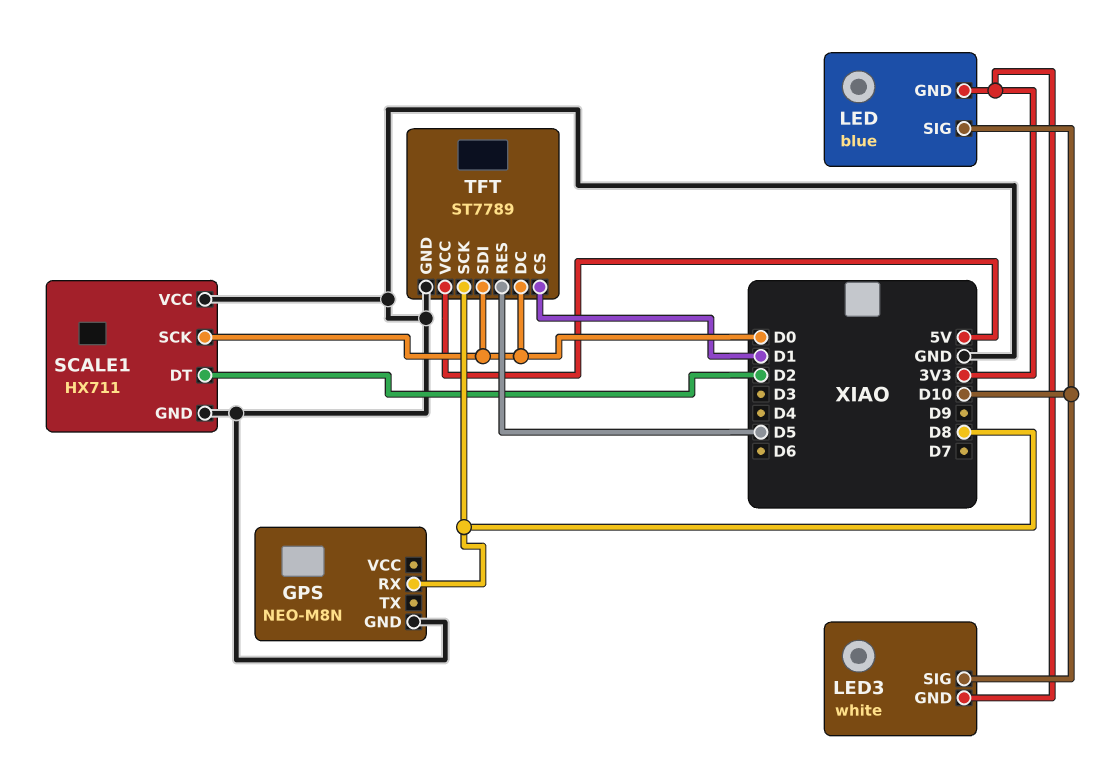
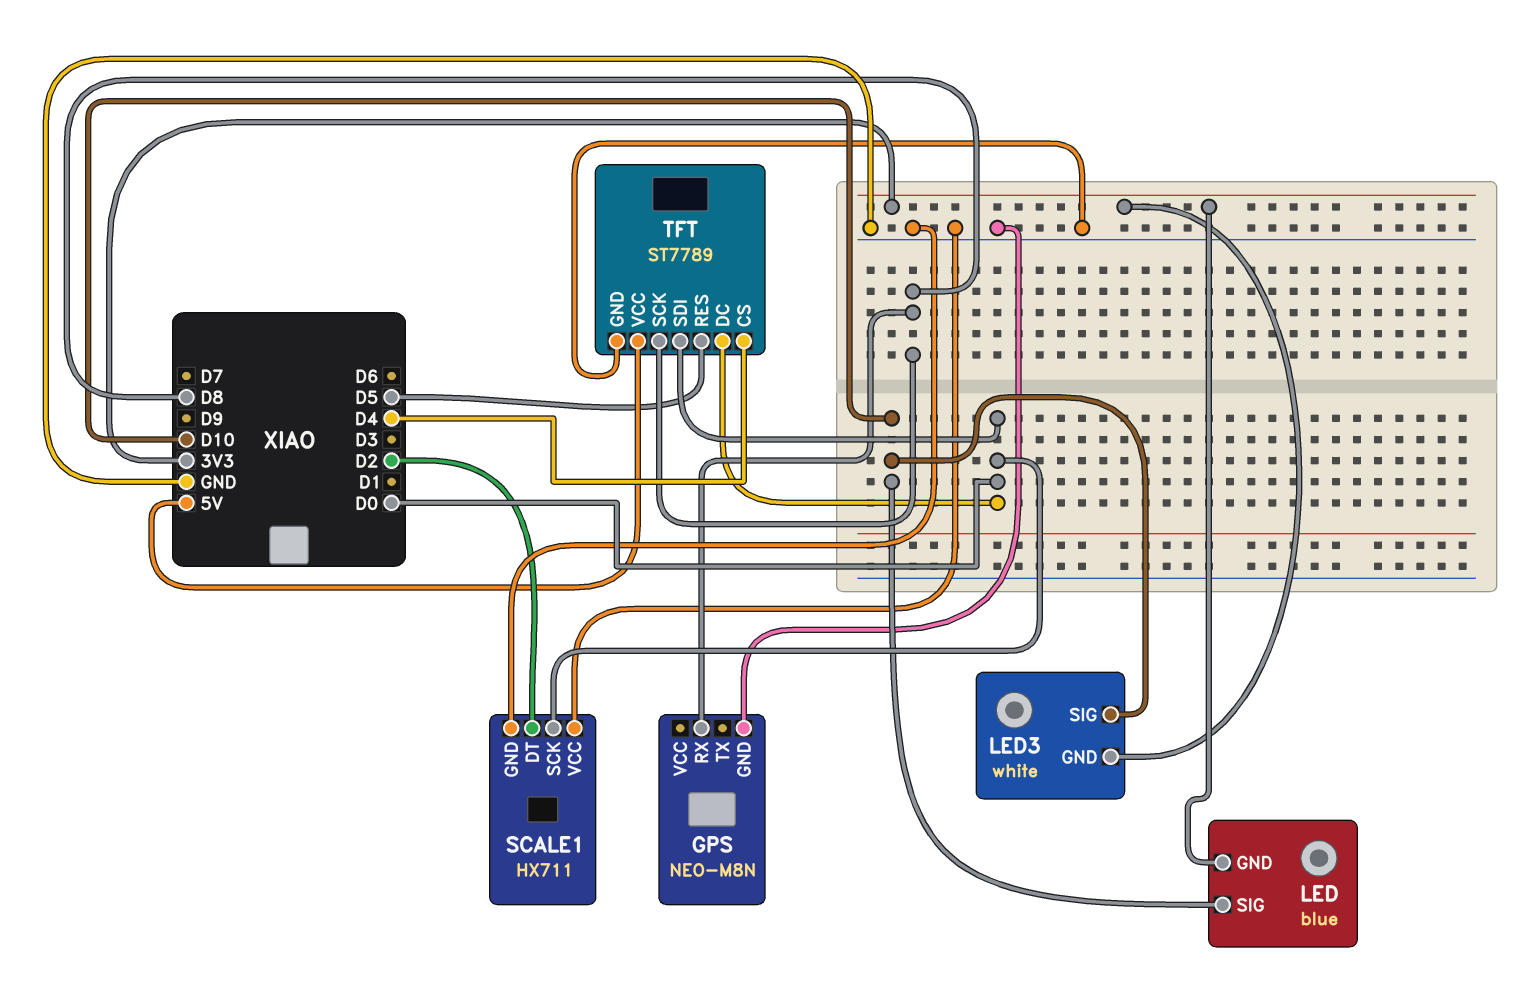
TFT pin CS: D1 -> D4

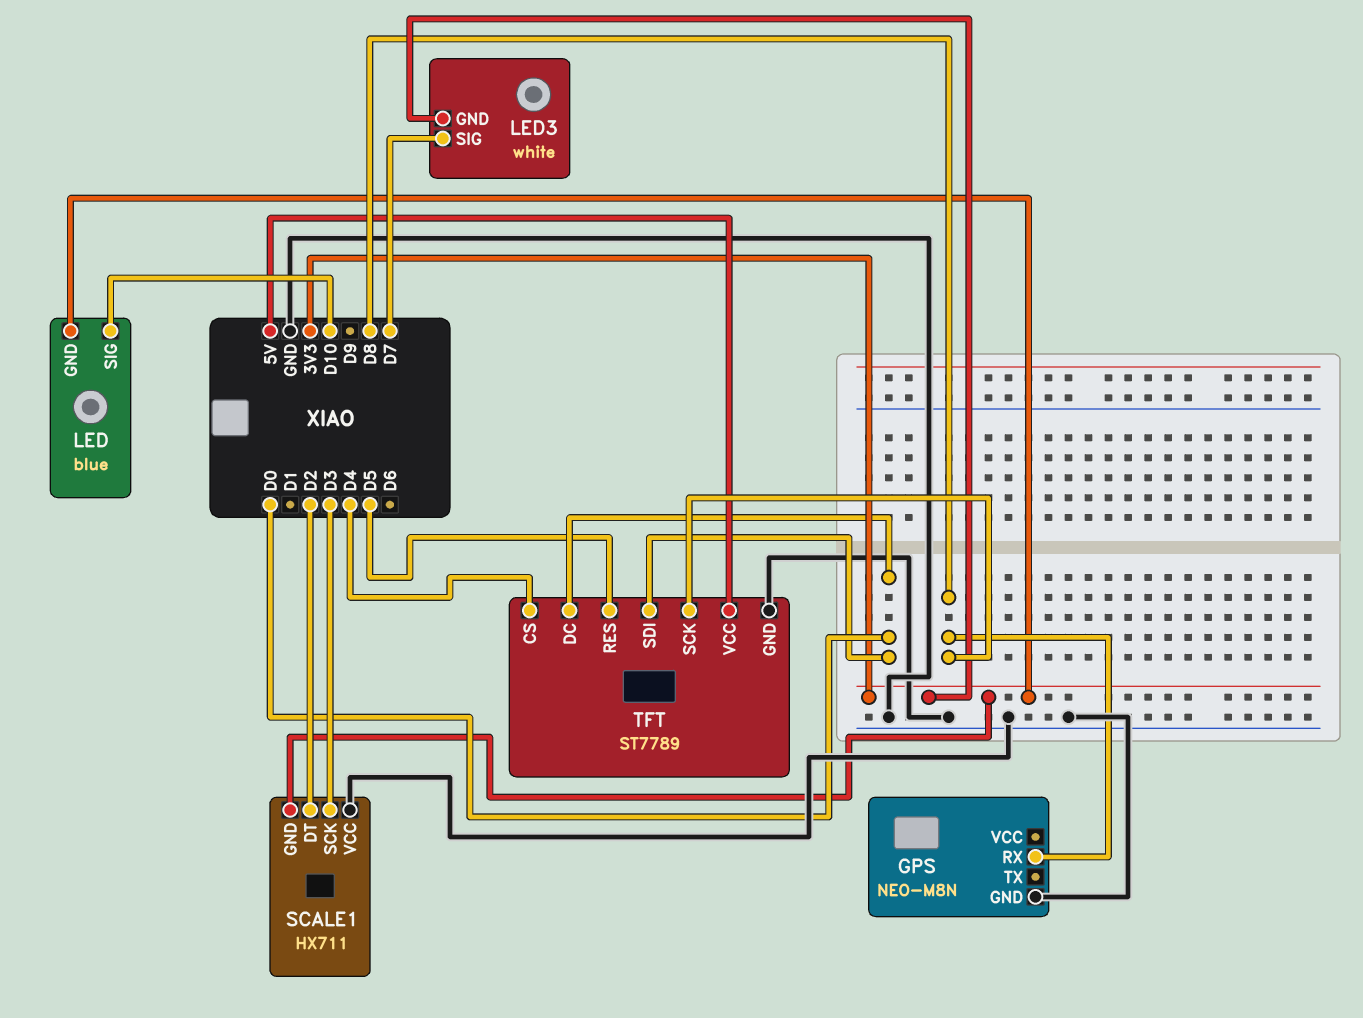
LED3 pin SIG: D10 -> D7
SCALE1 pin GND: GND -> 3V3
SCALE1 pin SCK: D0 -> D3

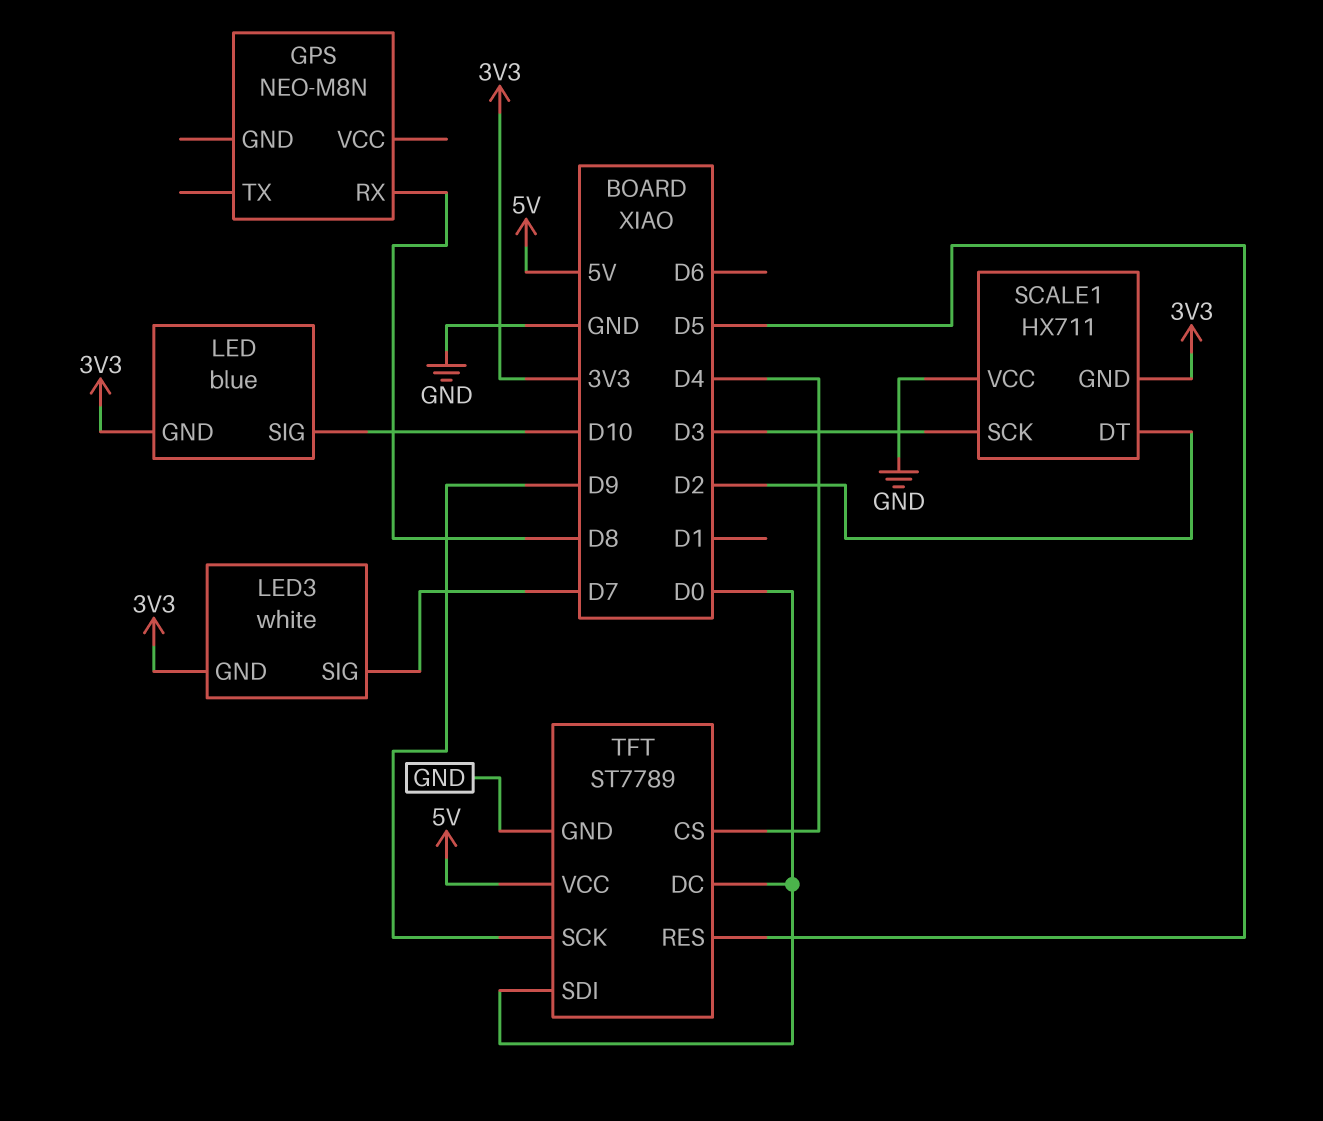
GPS pin GND: GND -> none
TFT pin SCK: D8 -> D9

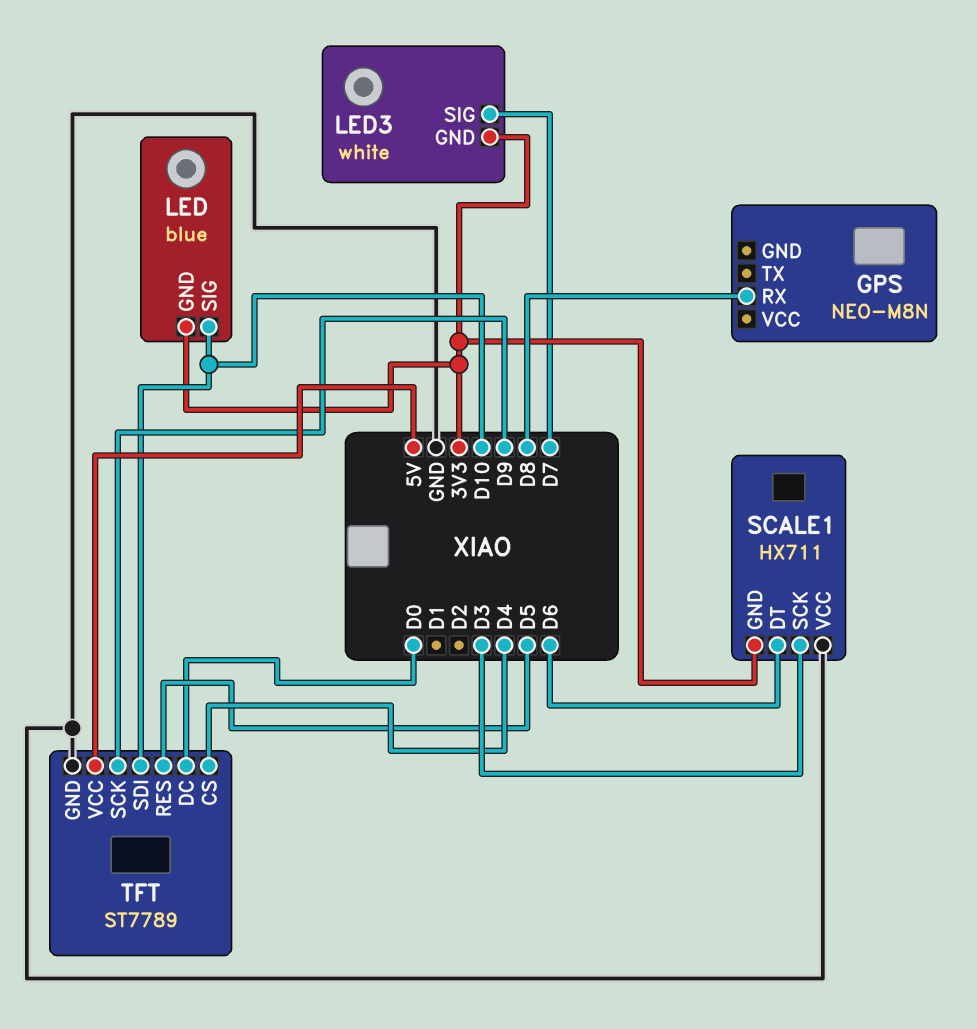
SCALE1 pin DT: D2 -> D6
TFT pin SDI: D0 -> D10

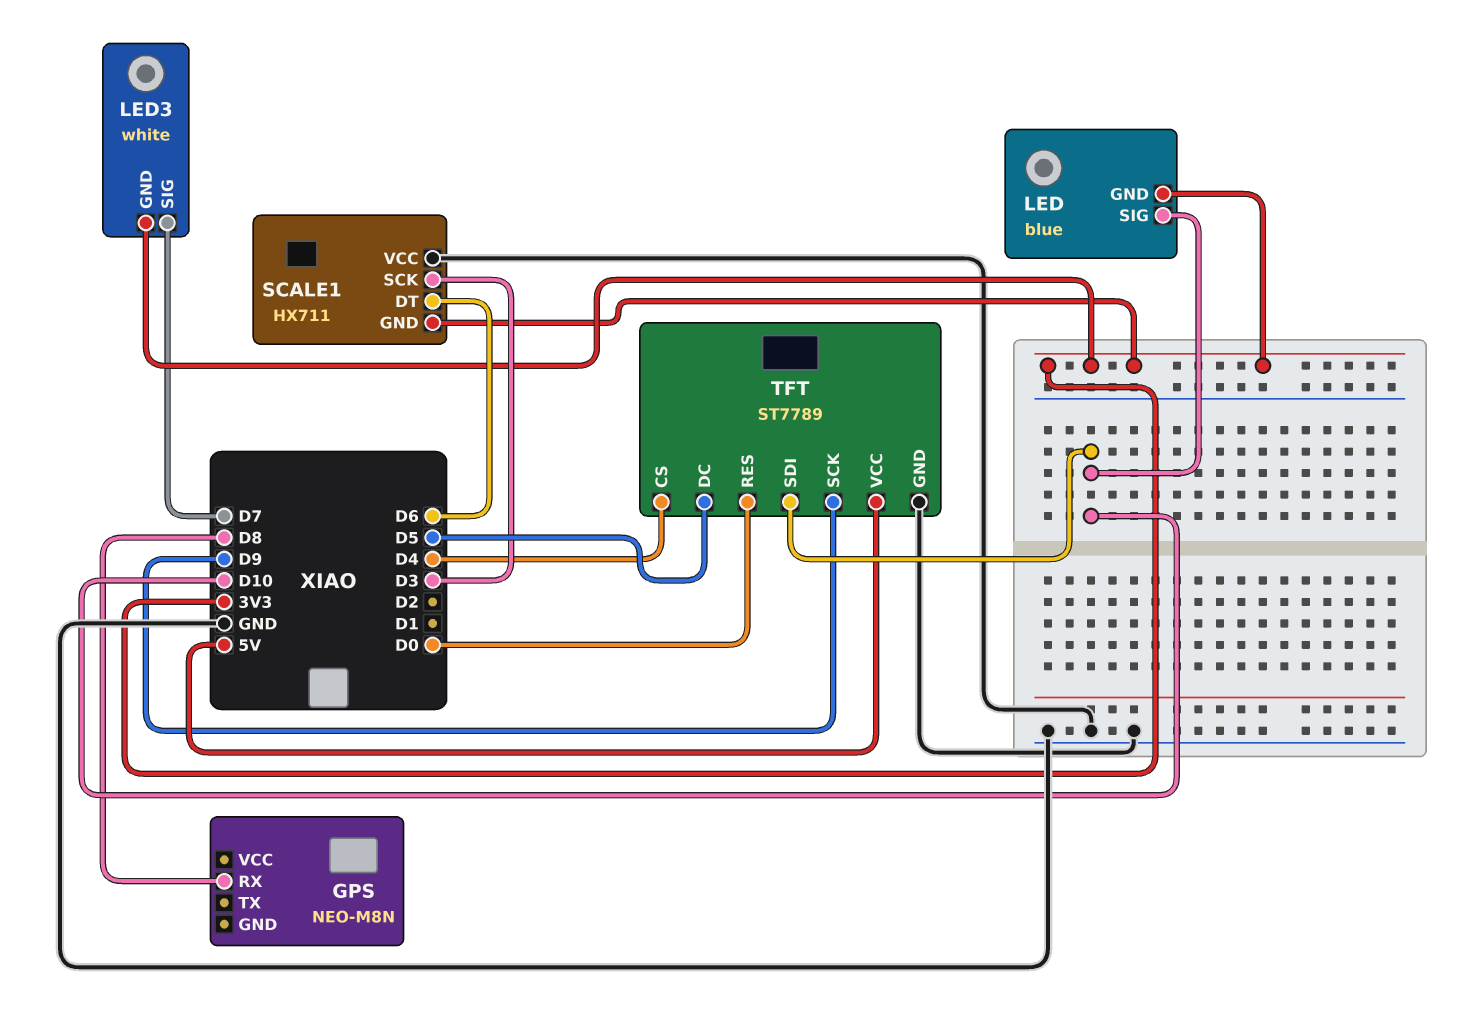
TFT pin DC: D0 -> D5
TFT pin RES: D5 -> D0

